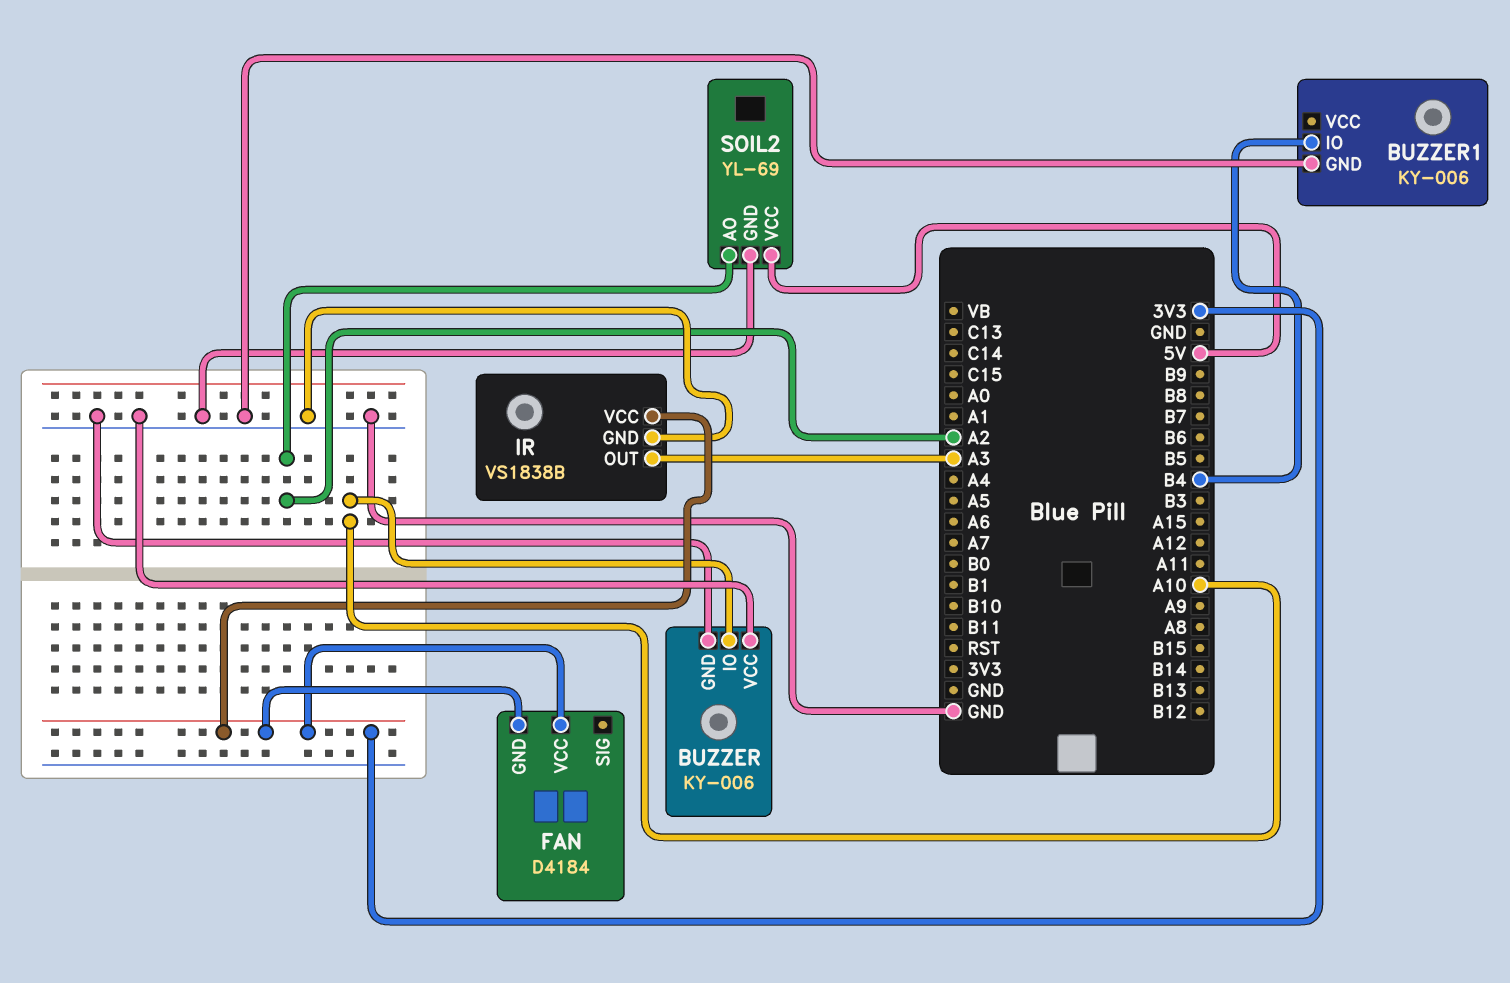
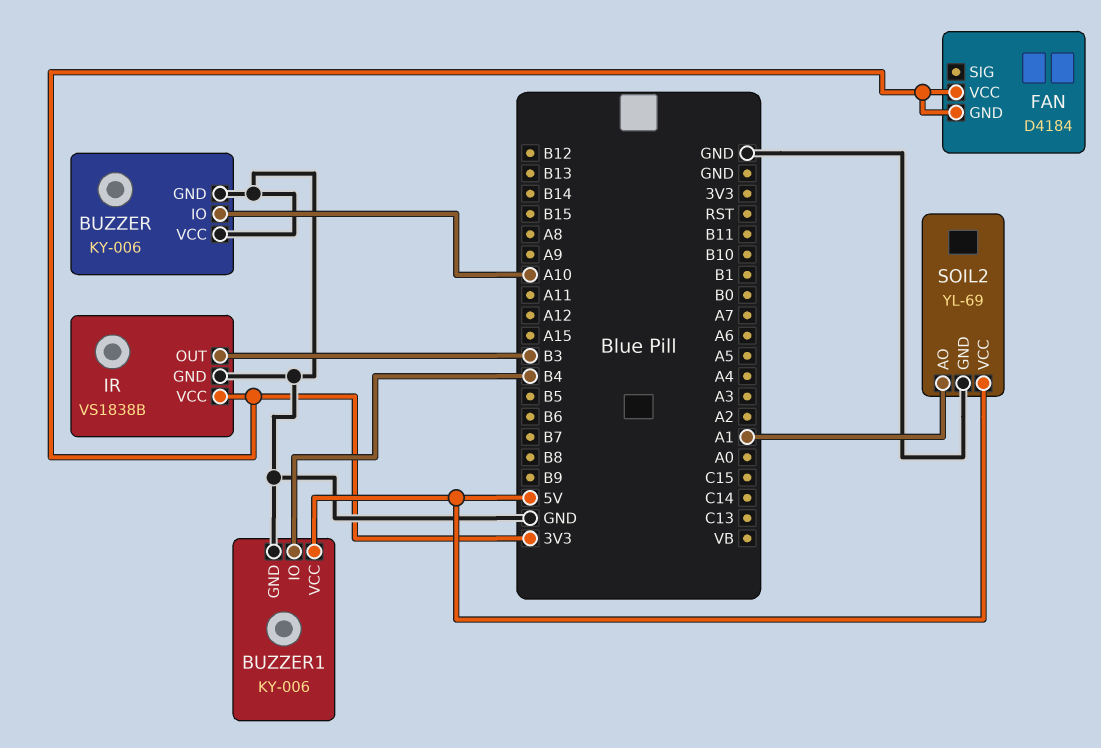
BUZZER1 pin VCC: none -> 5V
IR pin OUT: A3 -> B3
SOIL2 pin AO: A2 -> A1

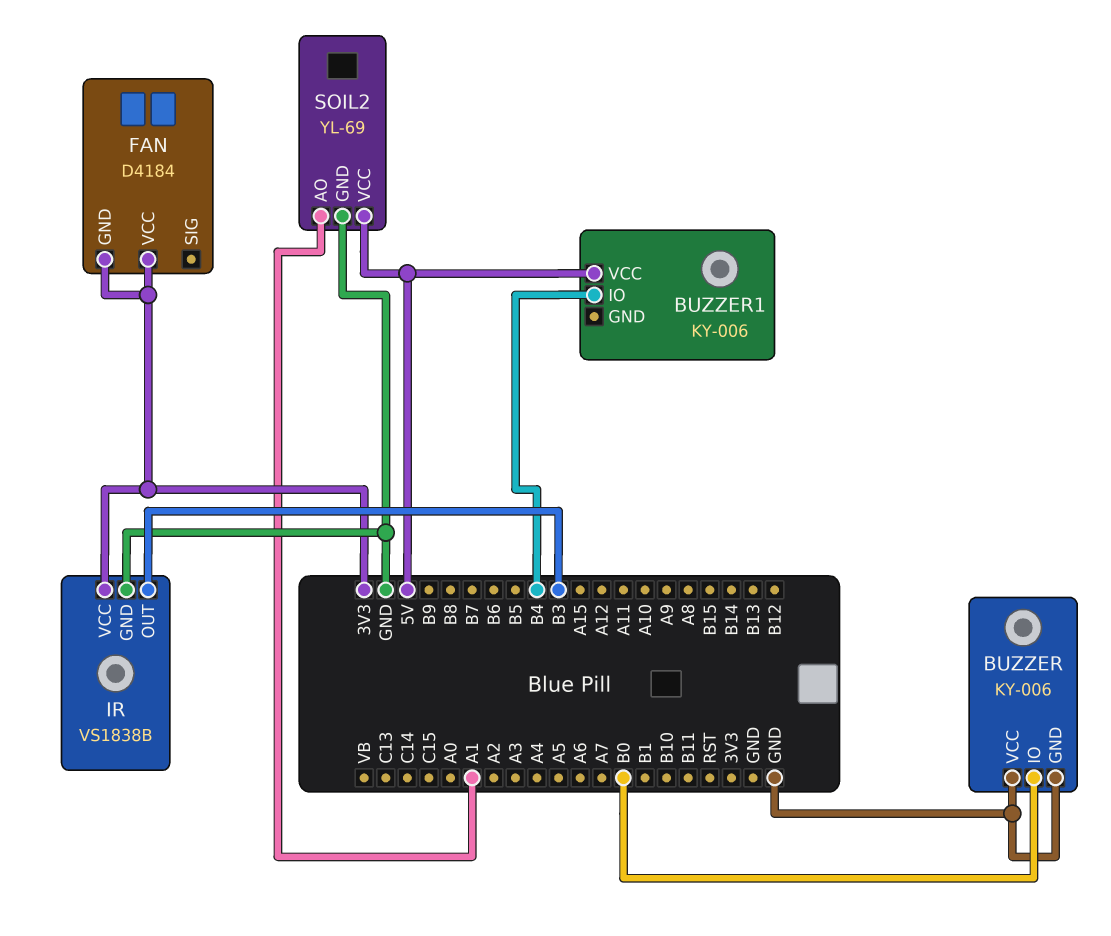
BUZZER pin IO: A10 -> B0
BUZZER1 pin GND: GND -> none

